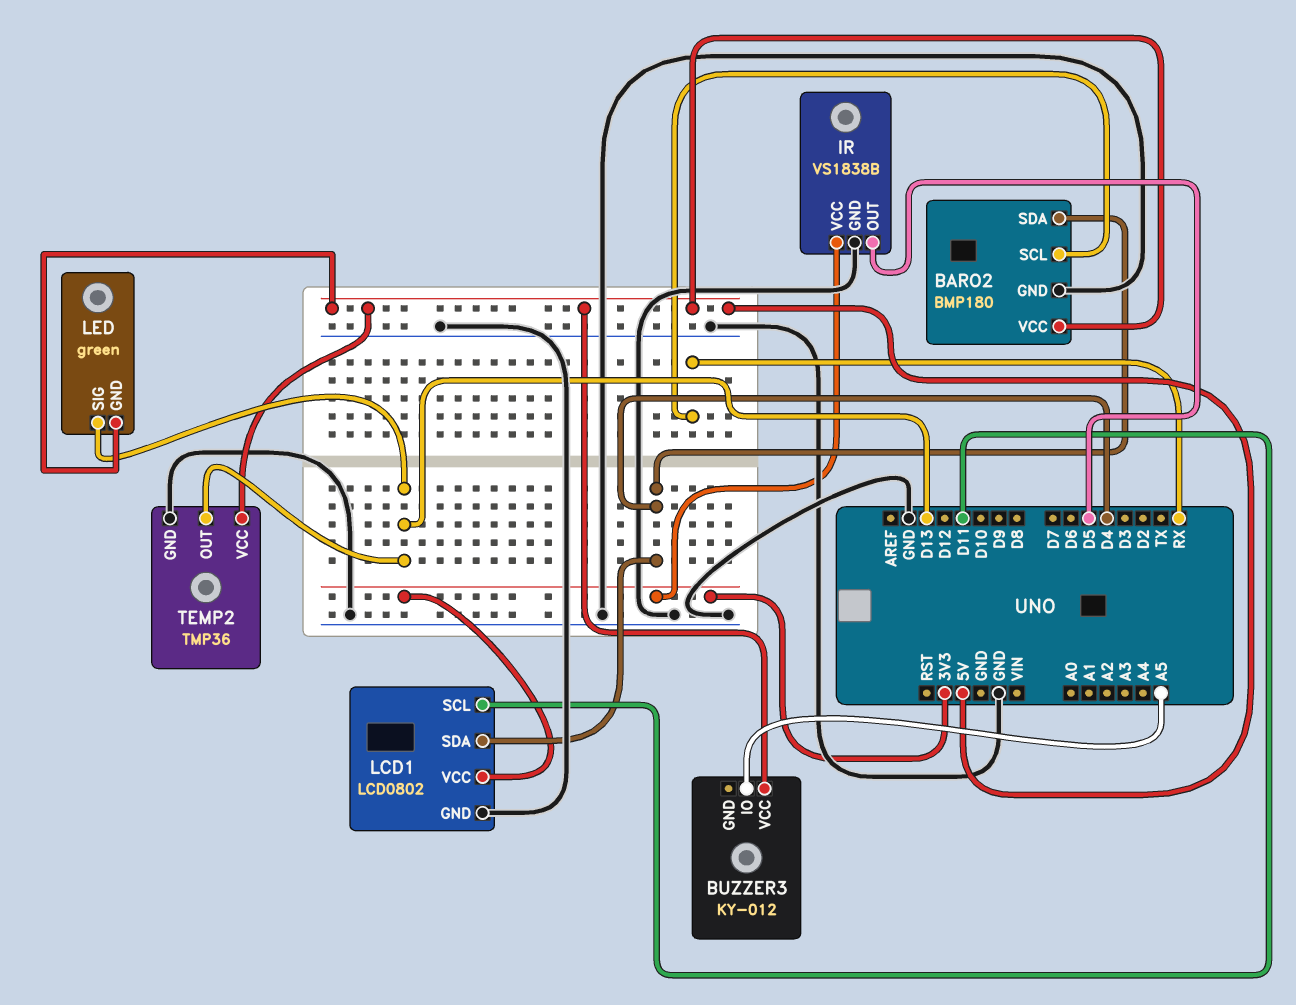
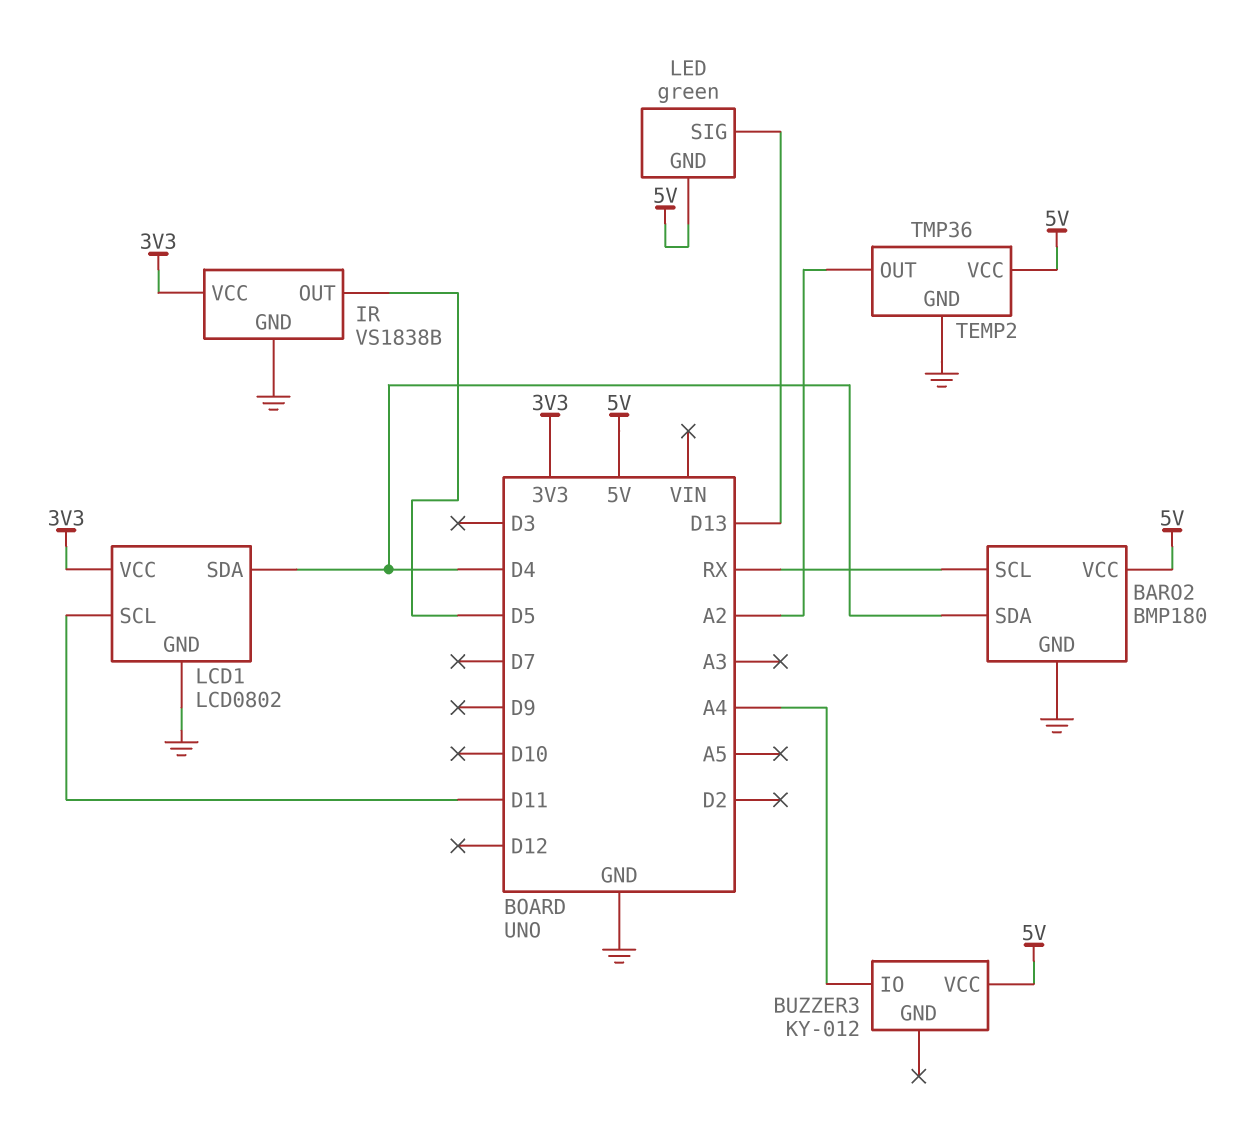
BUZZER3 pin IO: A5 -> A4
TEMP2 pin OUT: D13 -> A2

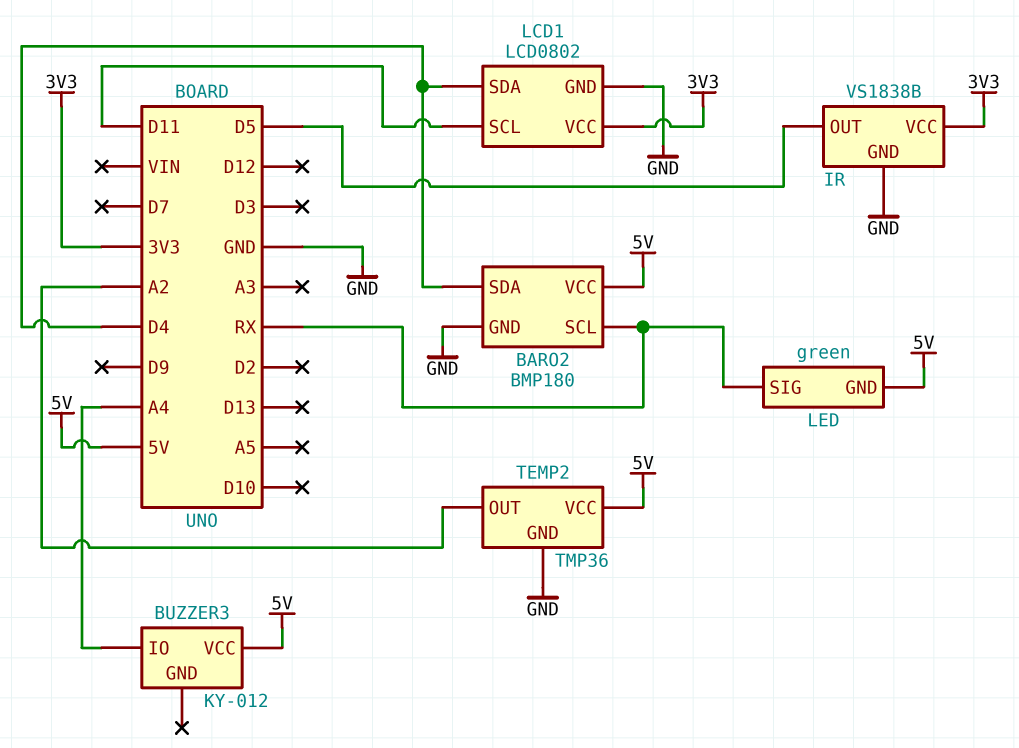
LED pin SIG: D13 -> RX

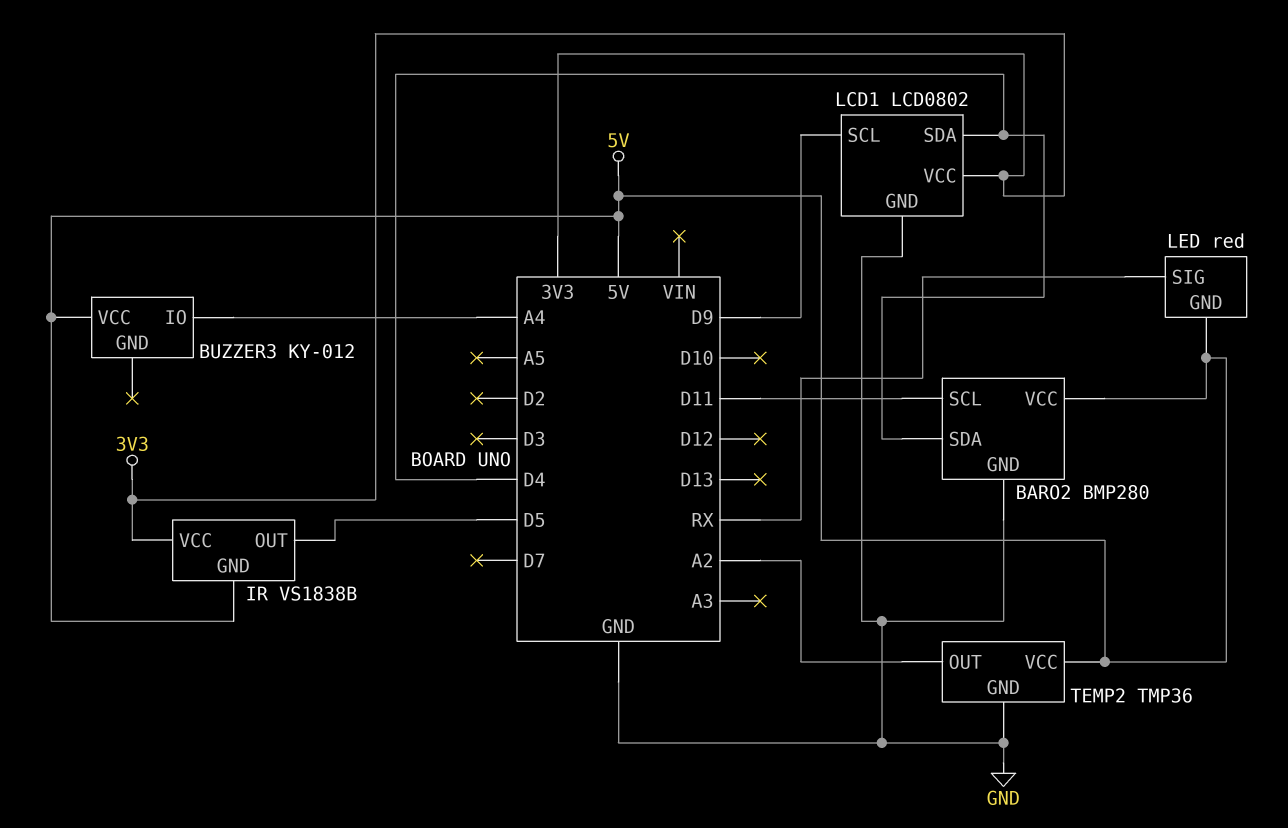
BARO2: BMP180 -> BMP280
BARO2 pin SCL: RX -> D11
IR pin GND: GND -> 5V
LCD1 pin SCL: D11 -> D9
LED: green -> red

